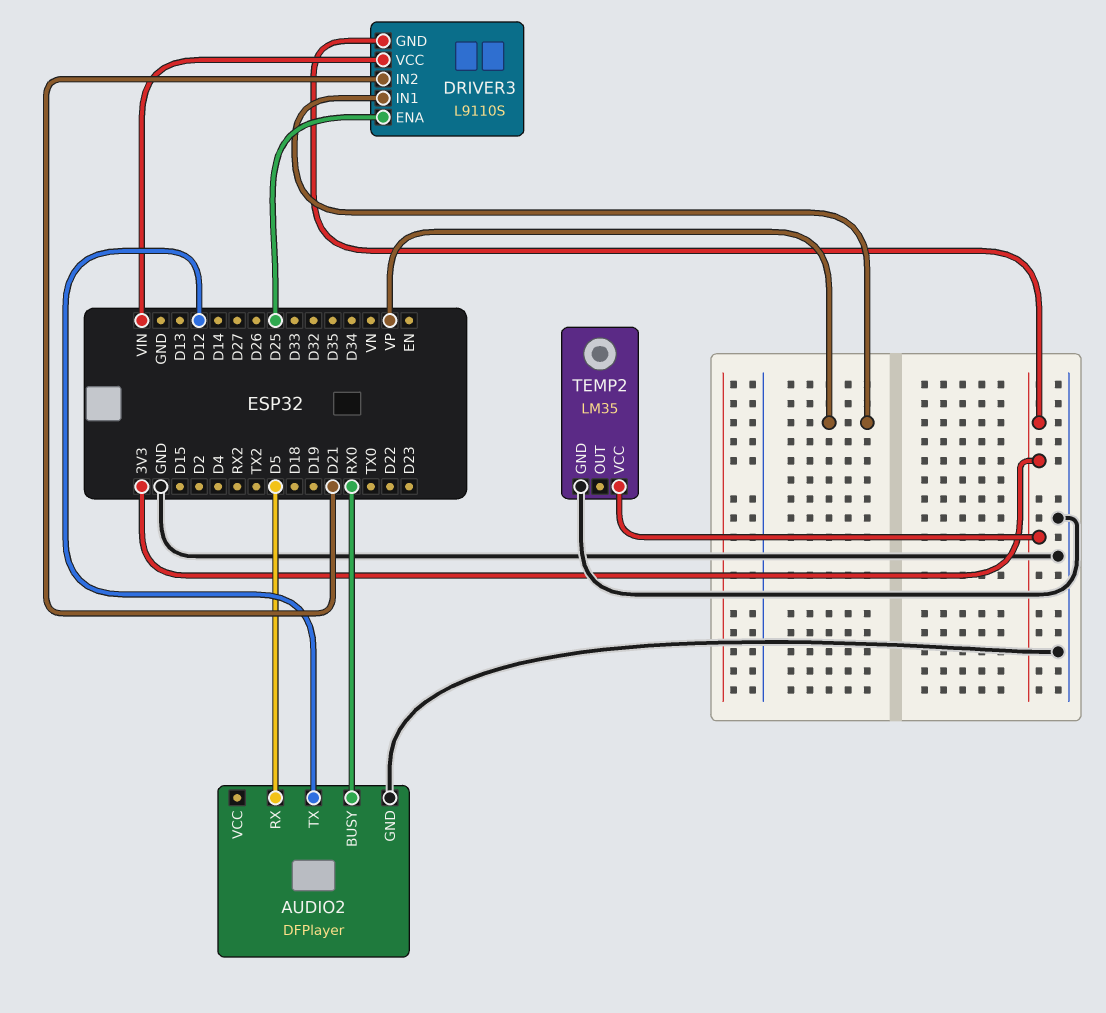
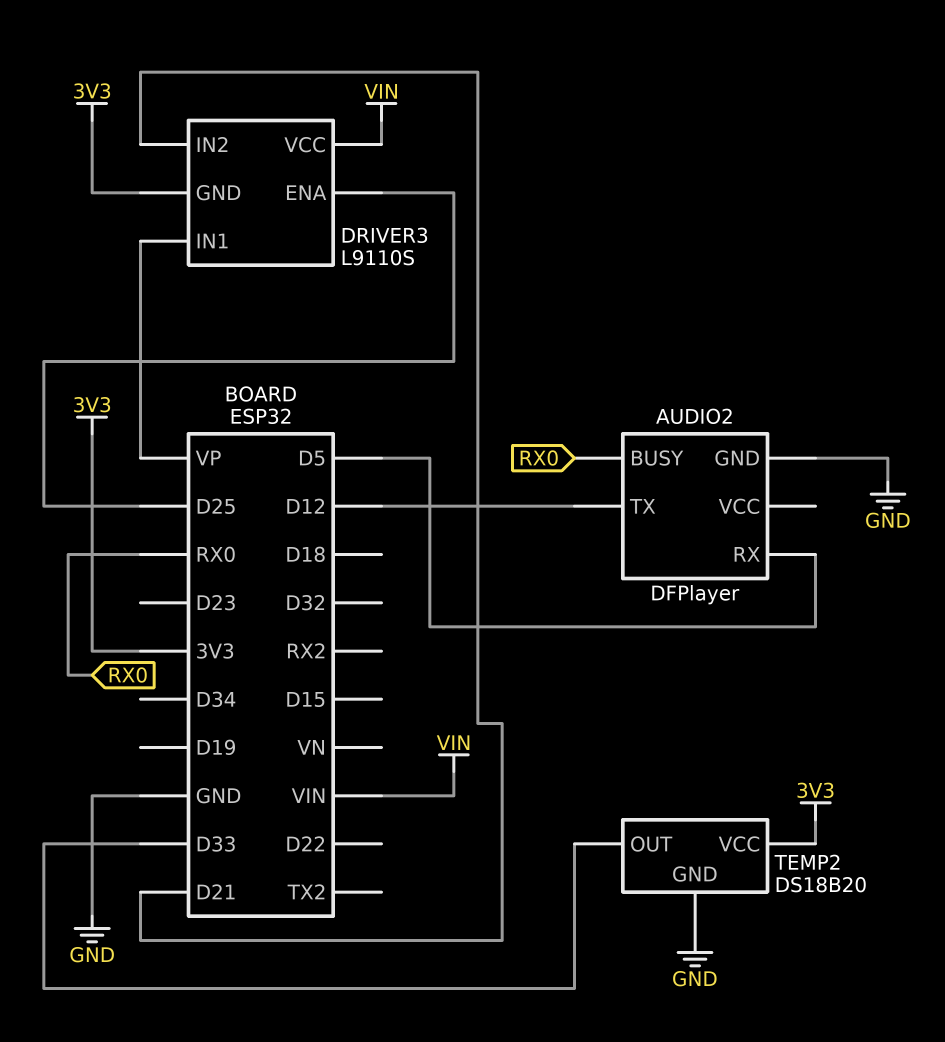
TEMP2: LM35 -> DS18B20
TEMP2 pin OUT: none -> D33

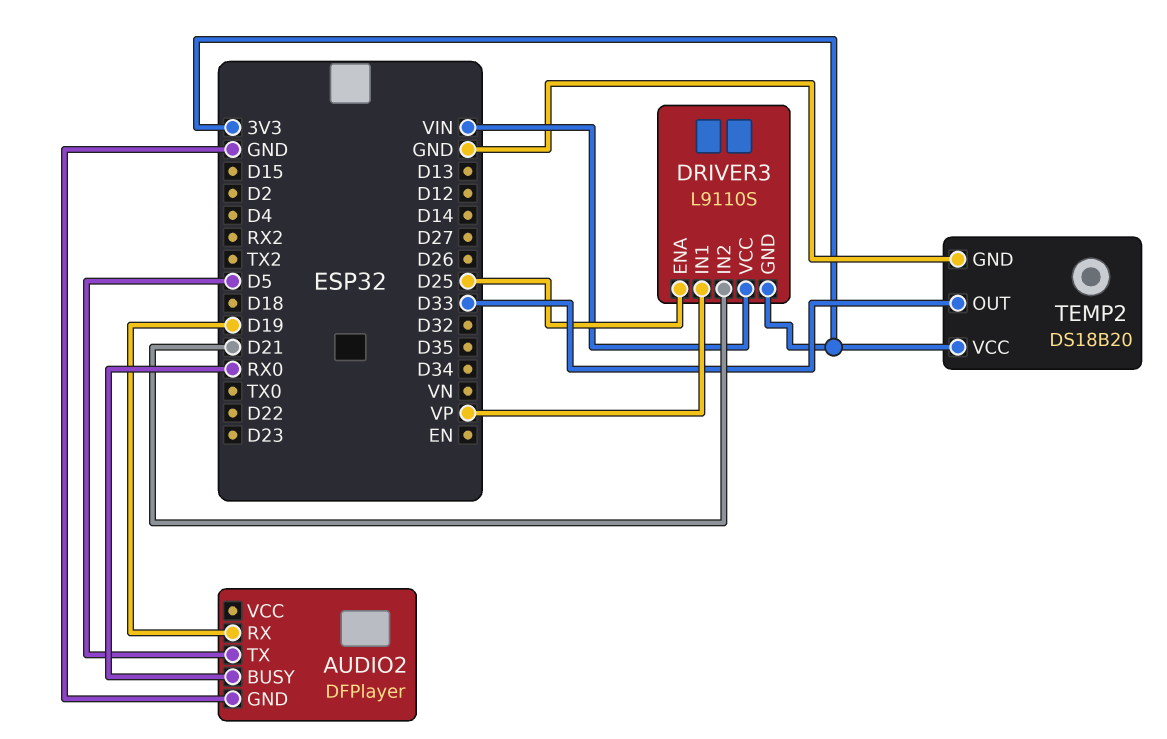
AUDIO2 pin RX: D5 -> D19
AUDIO2 pin TX: D12 -> D5

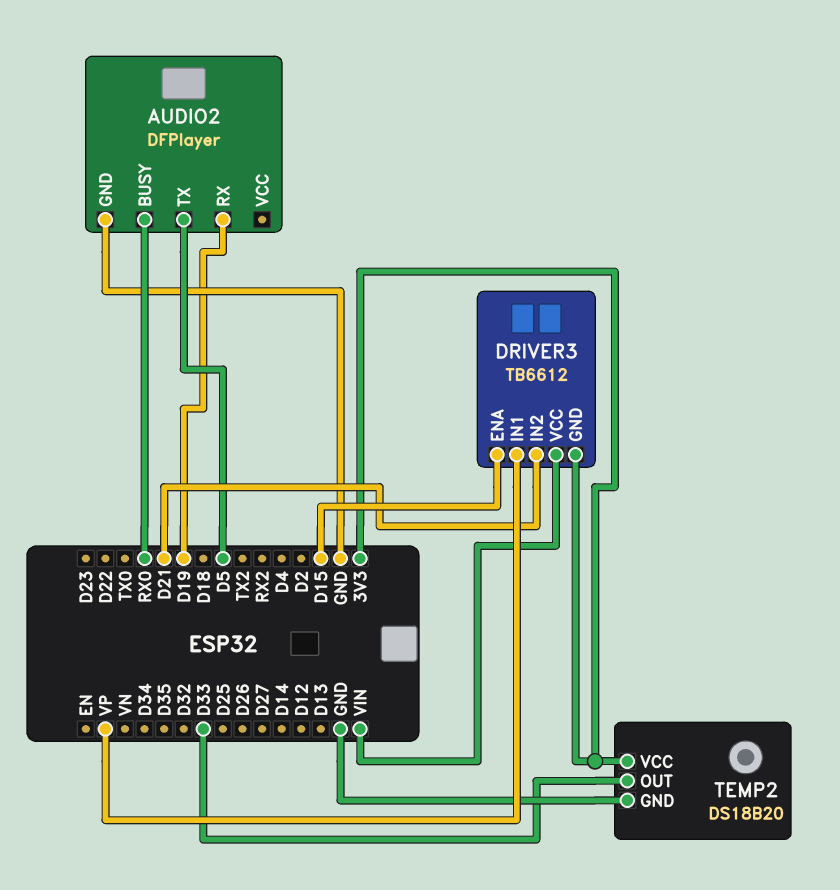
DRIVER3: L9110S -> TB6612
DRIVER3 pin ENA: D25 -> D15

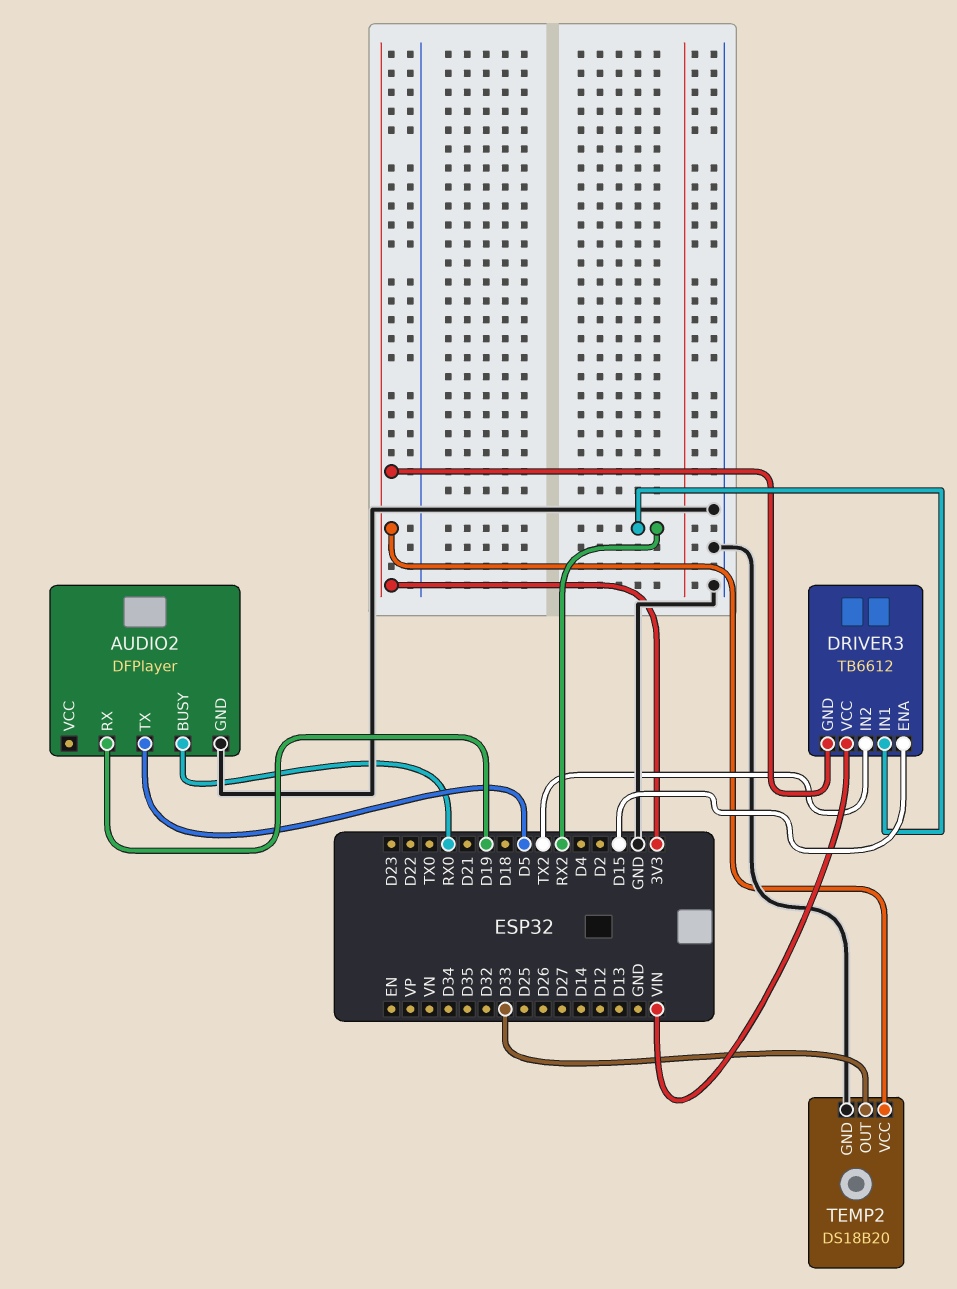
DRIVER3 pin IN1: VP -> RX2
DRIVER3 pin IN2: D21 -> TX2

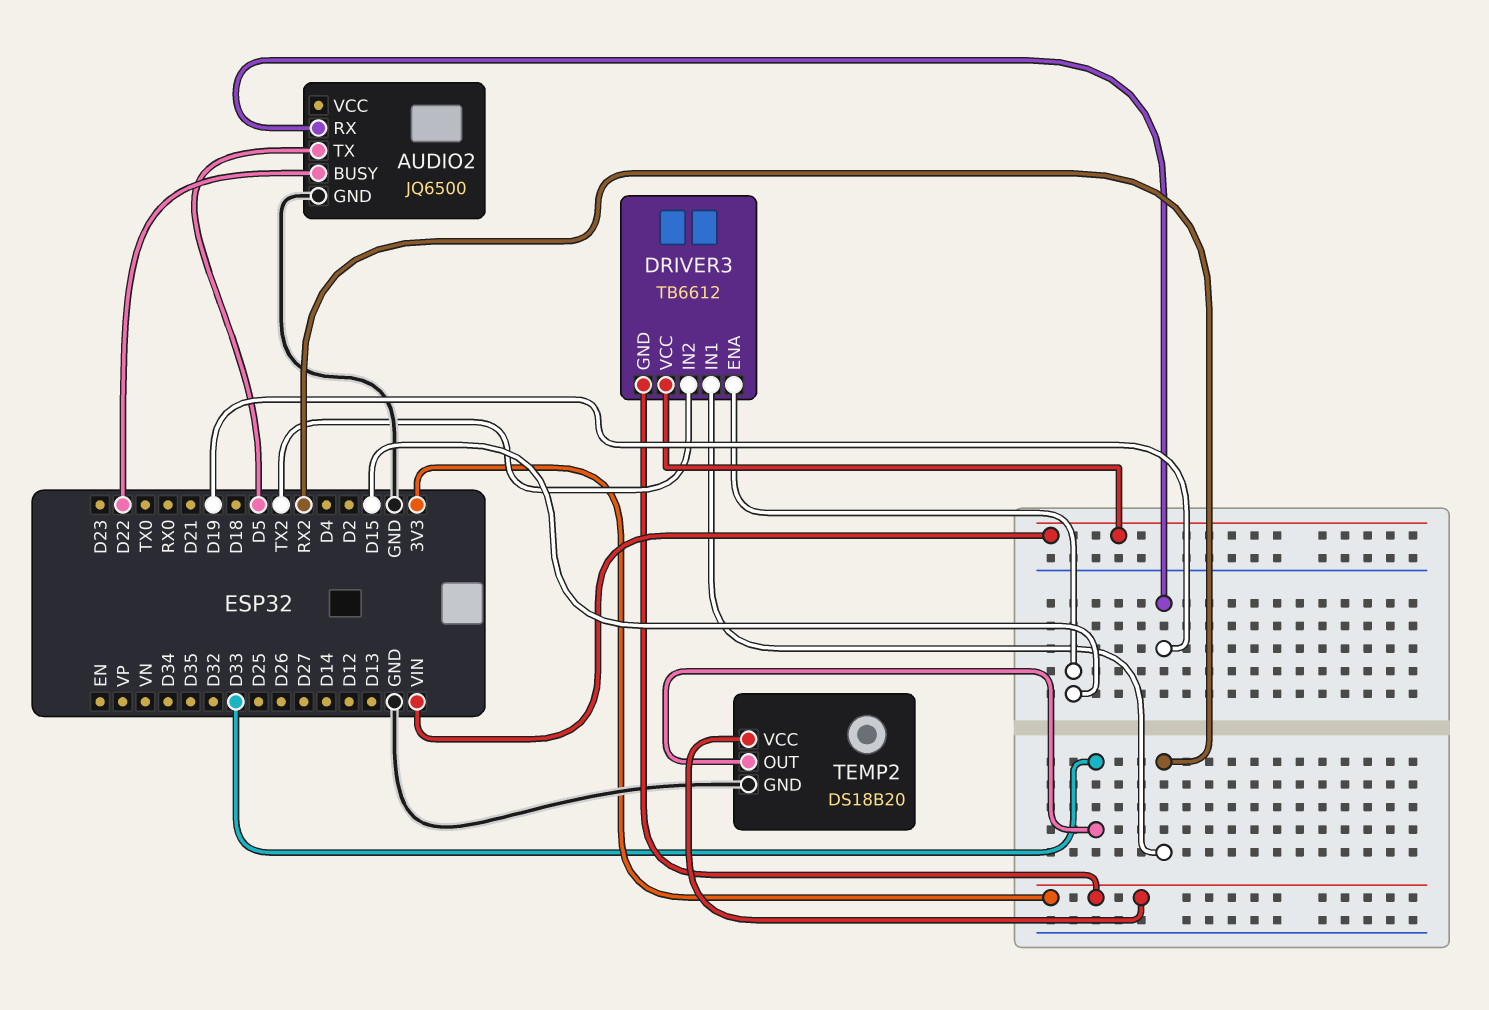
AUDIO2: DFPlayer -> JQ6500
AUDIO2 pin BUSY: RX0 -> D22

